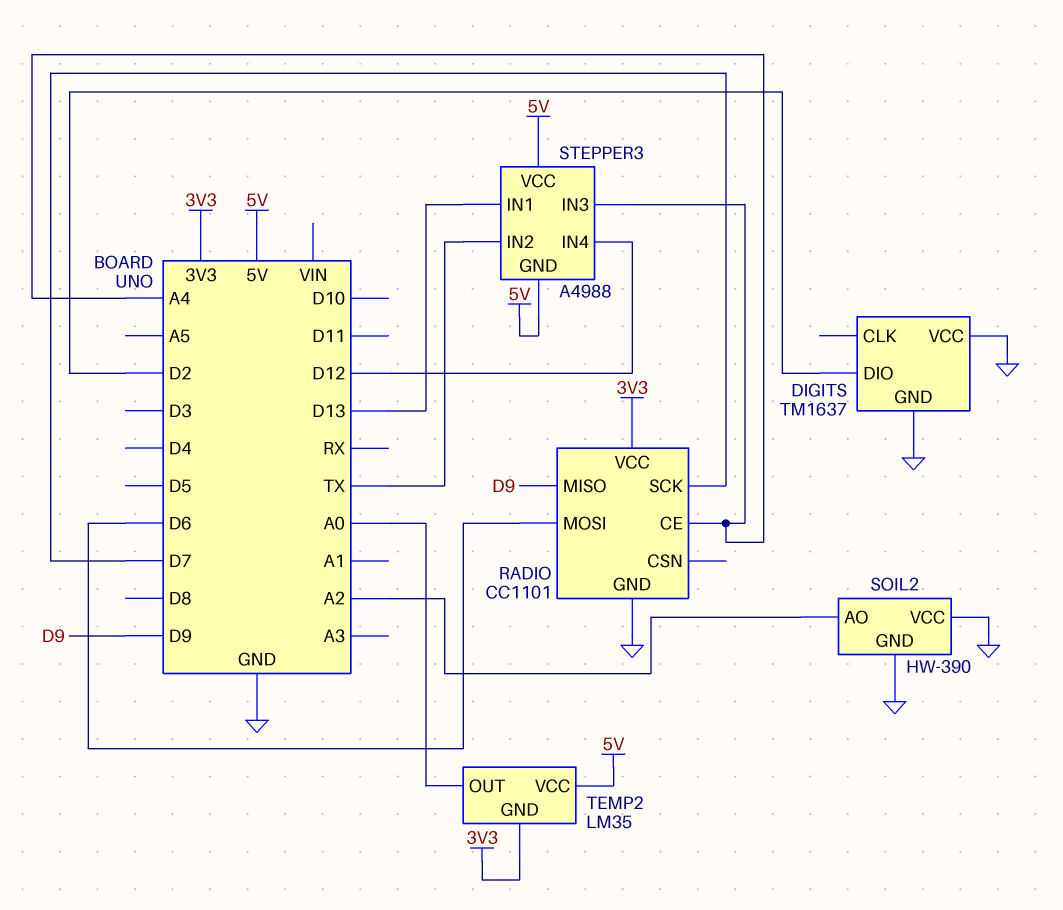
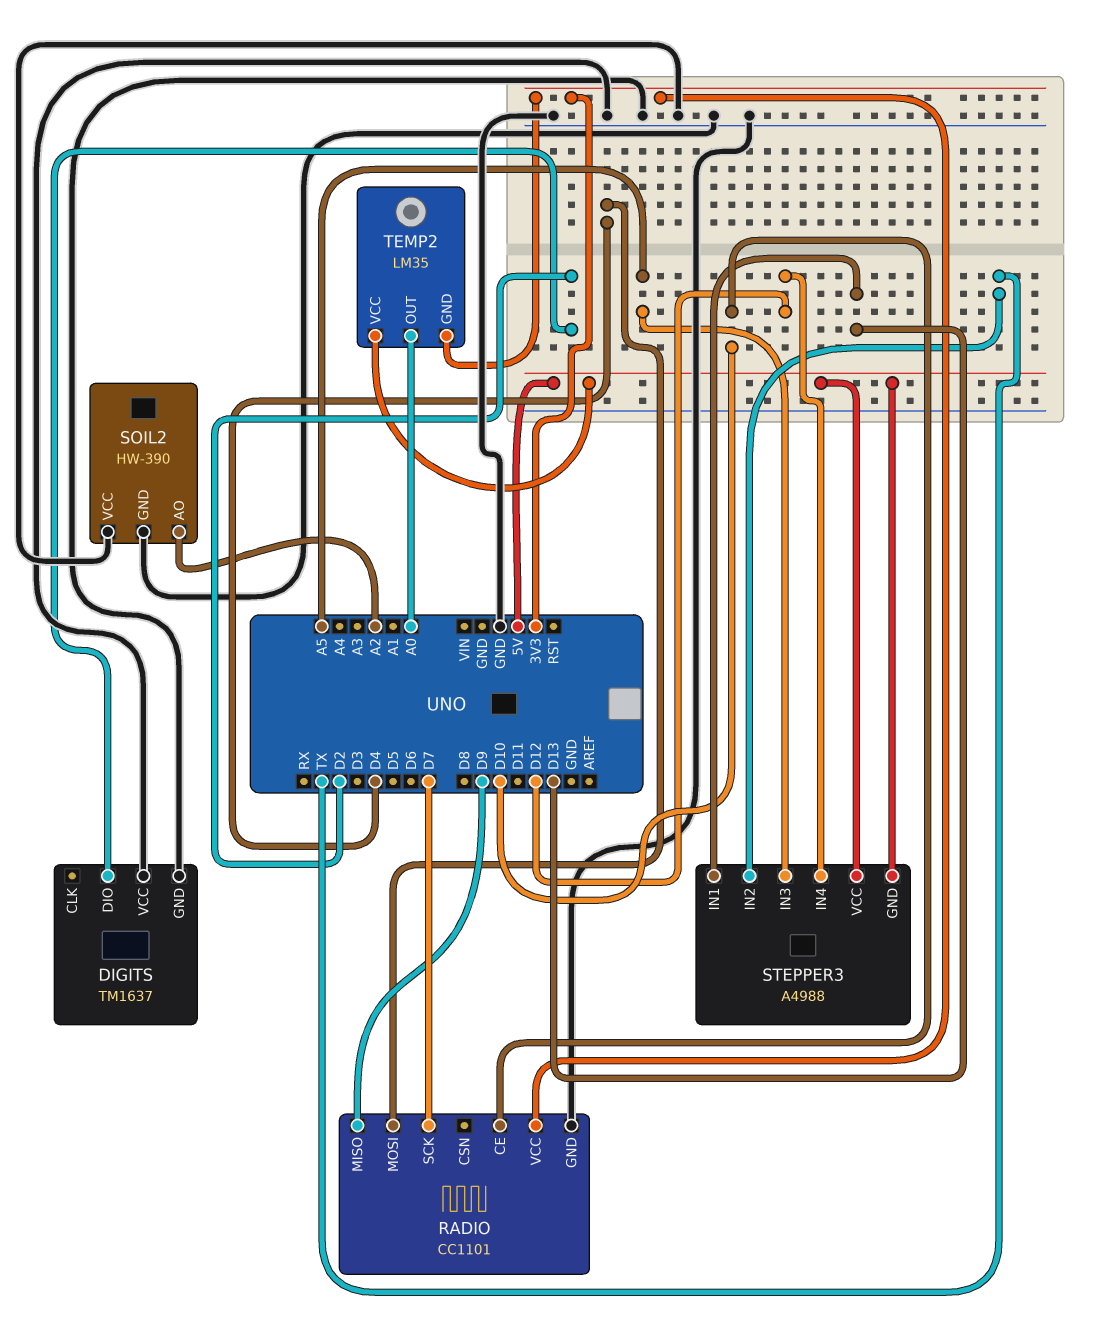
RADIO pin CE: A4 -> D10
RADIO pin MOSI: D6 -> D4
STEPPER3 pin IN3: A4 -> A5

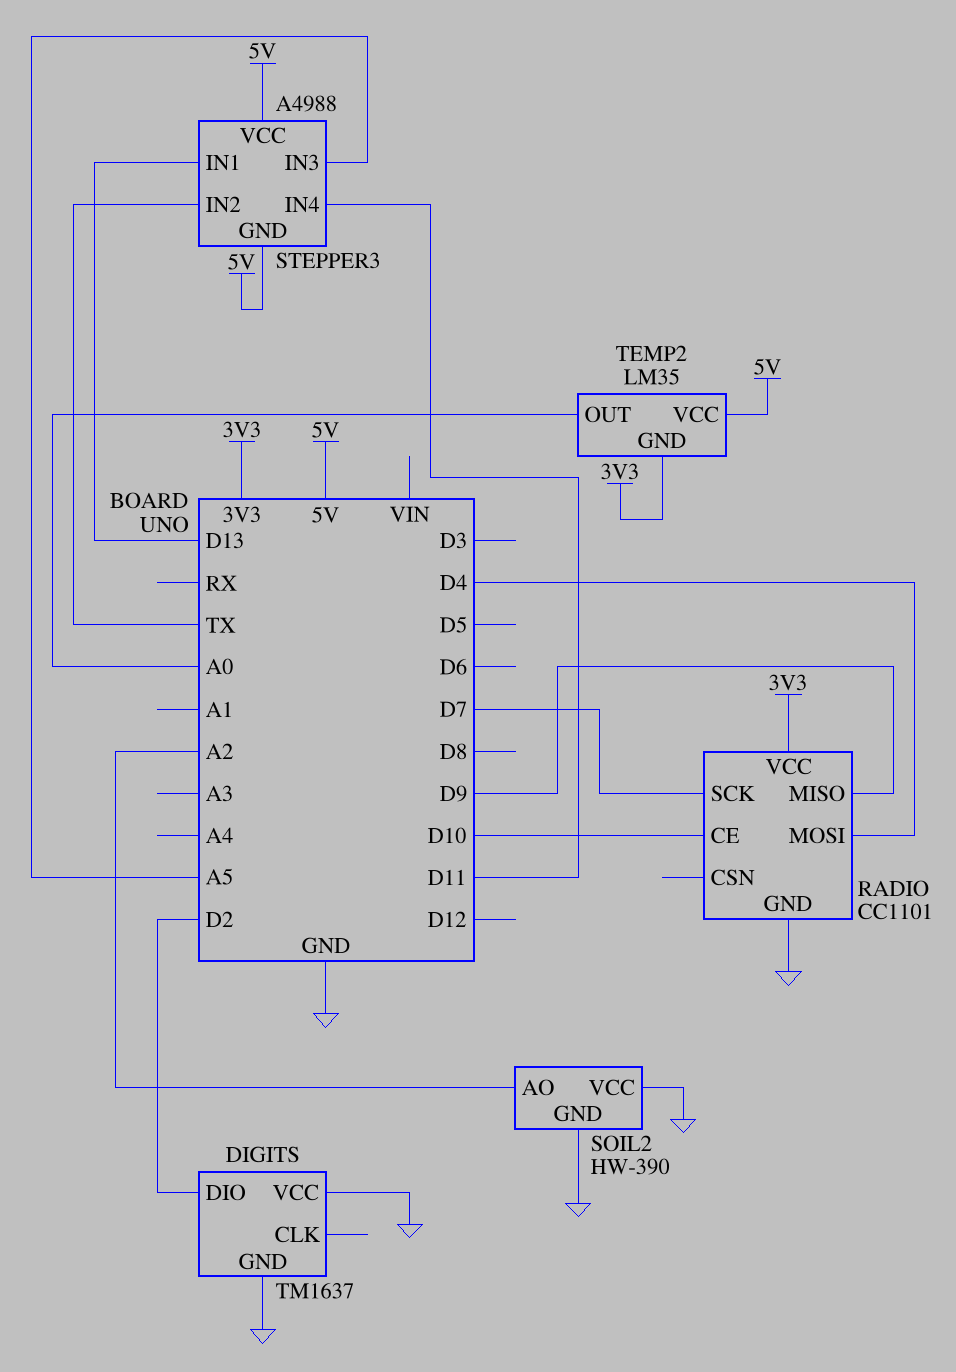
STEPPER3 pin IN4: D12 -> D11

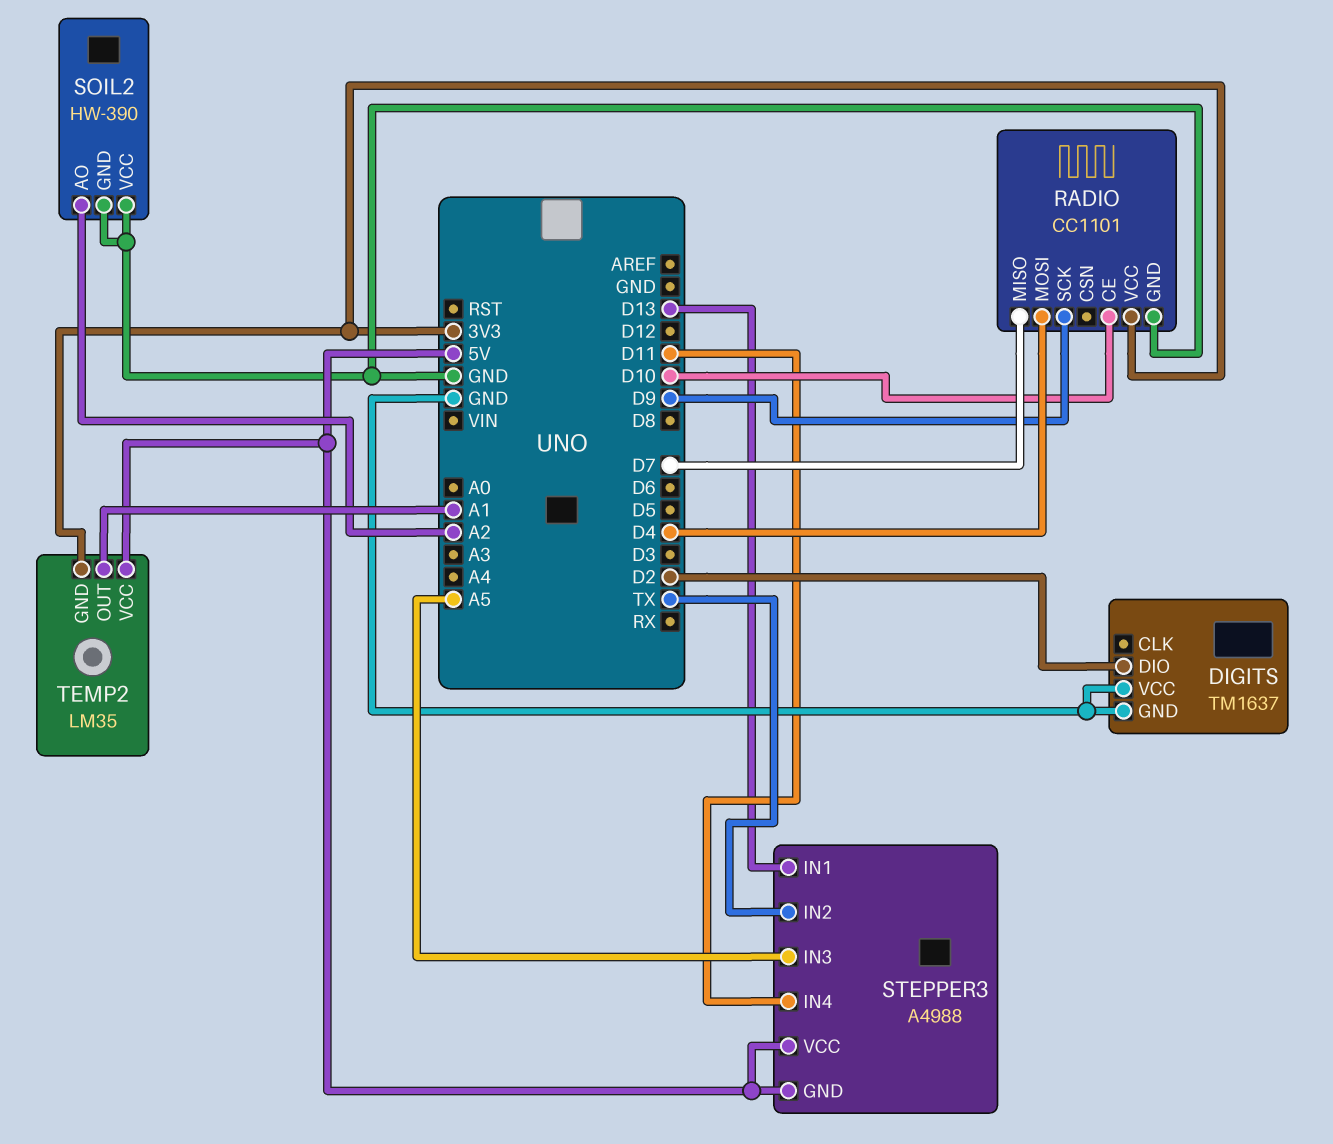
RADIO pin MISO: D9 -> D7
RADIO pin SCK: D7 -> D9
TEMP2 pin OUT: A0 -> A1

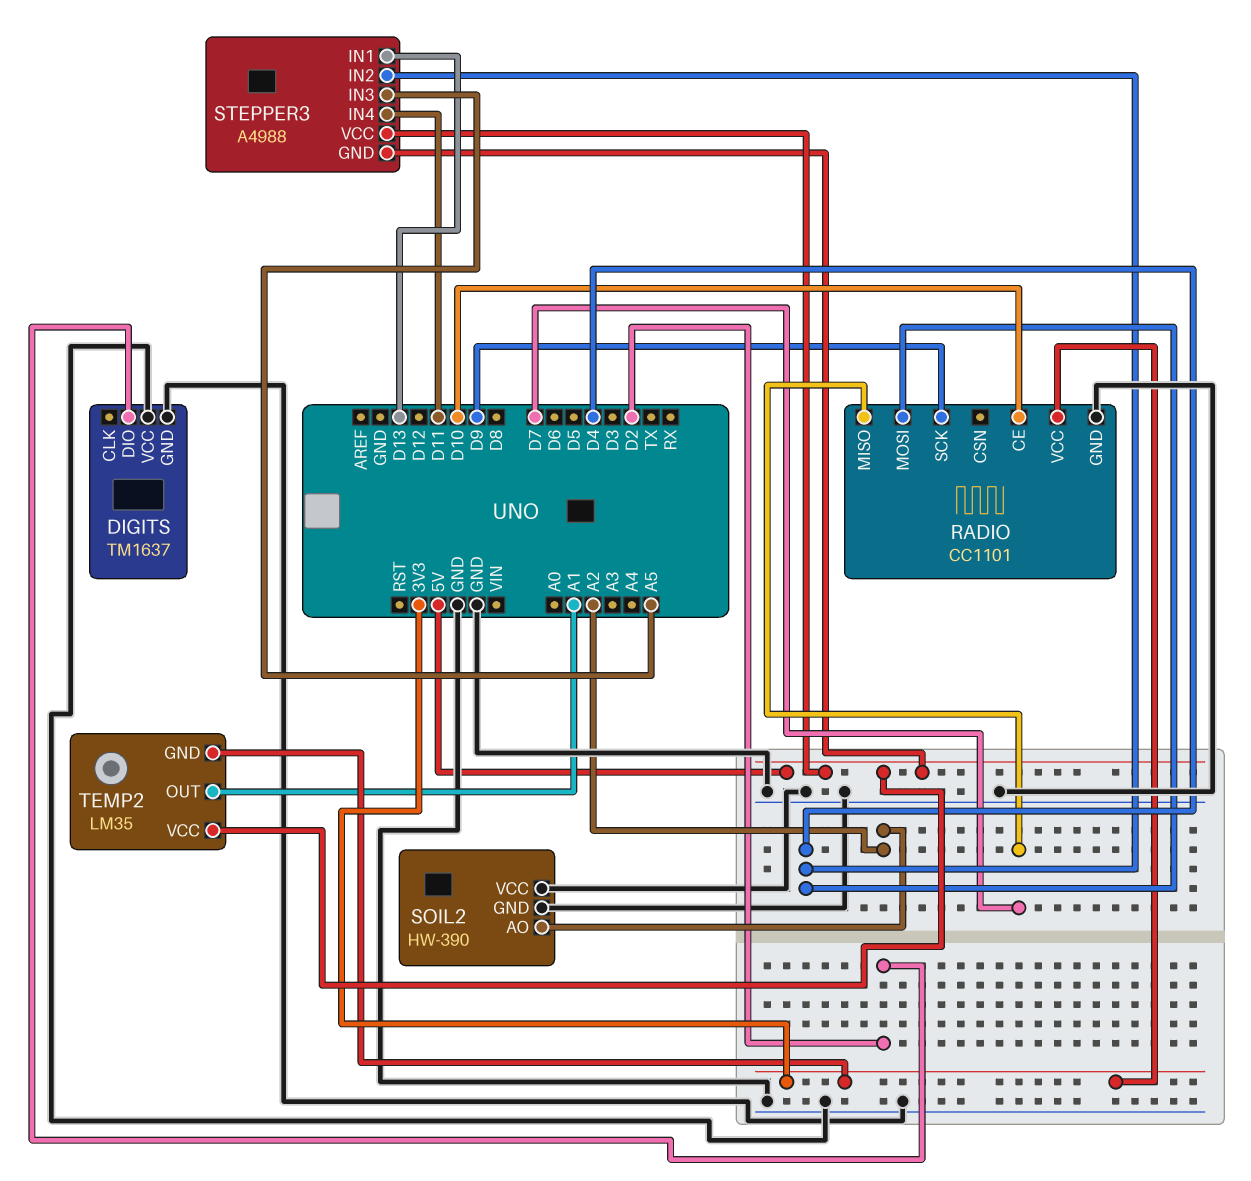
STEPPER3 pin IN2: TX -> D4

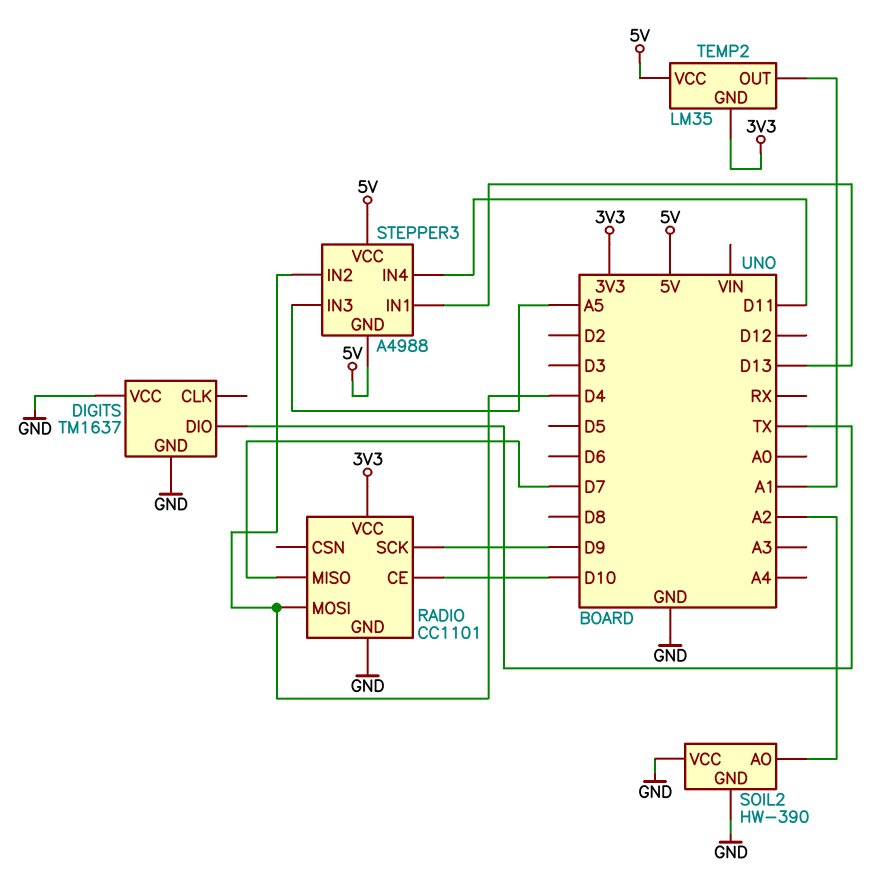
DIGITS pin DIO: D2 -> TX

